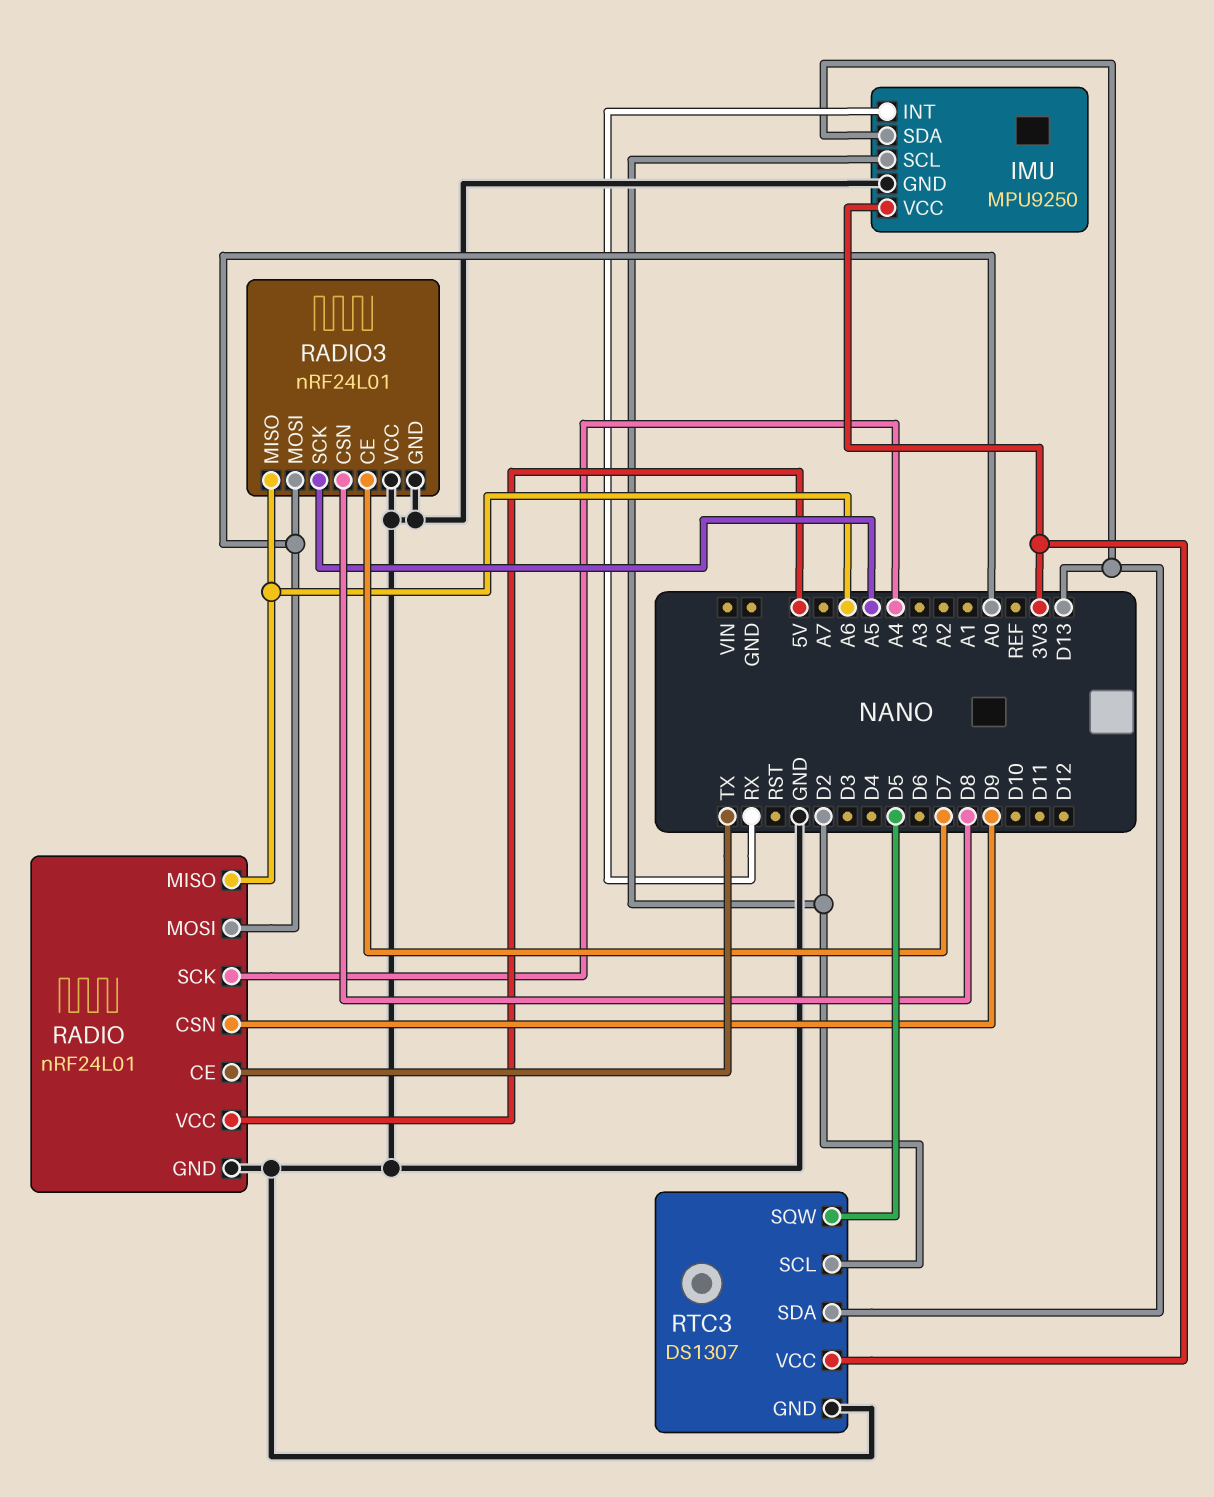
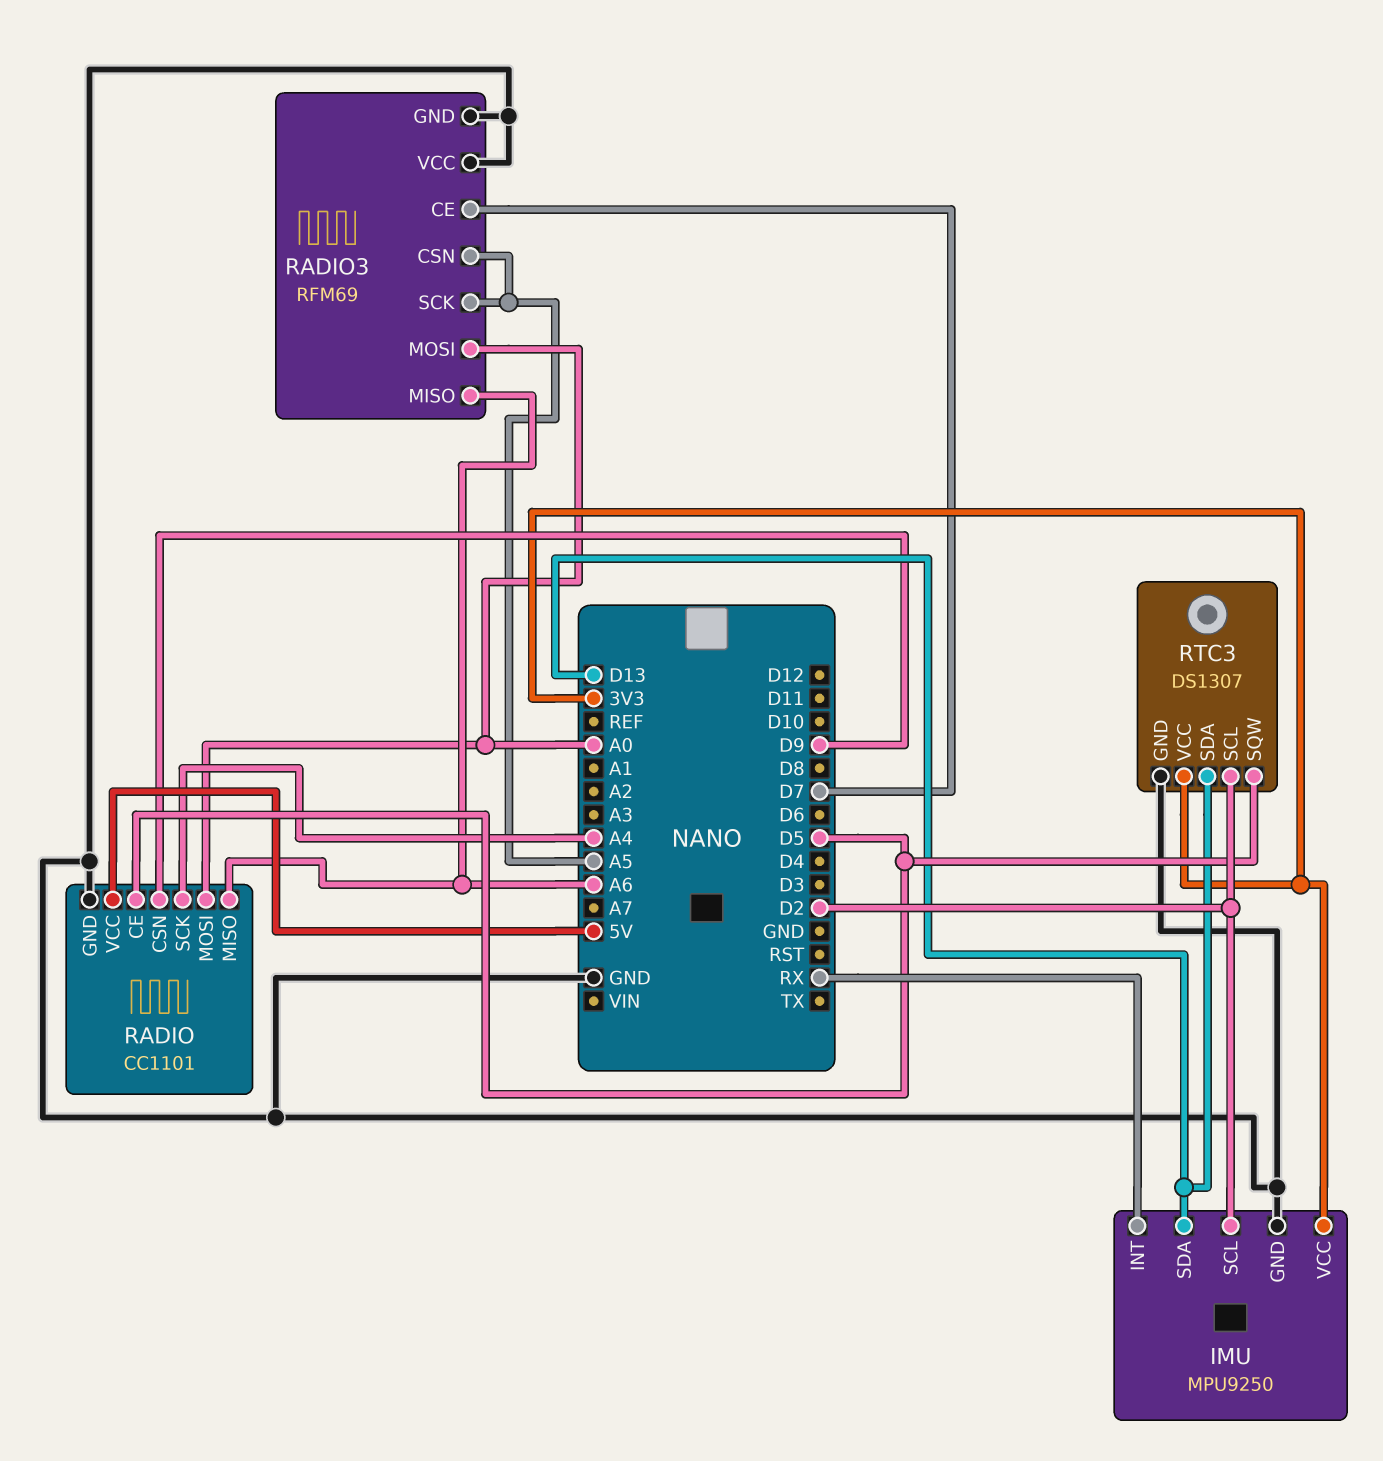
RADIO: nRF24L01 -> CC1101
RADIO pin CE: TX -> D5
RADIO3: nRF24L01 -> RFM69
RADIO3 pin CSN: D8 -> A5

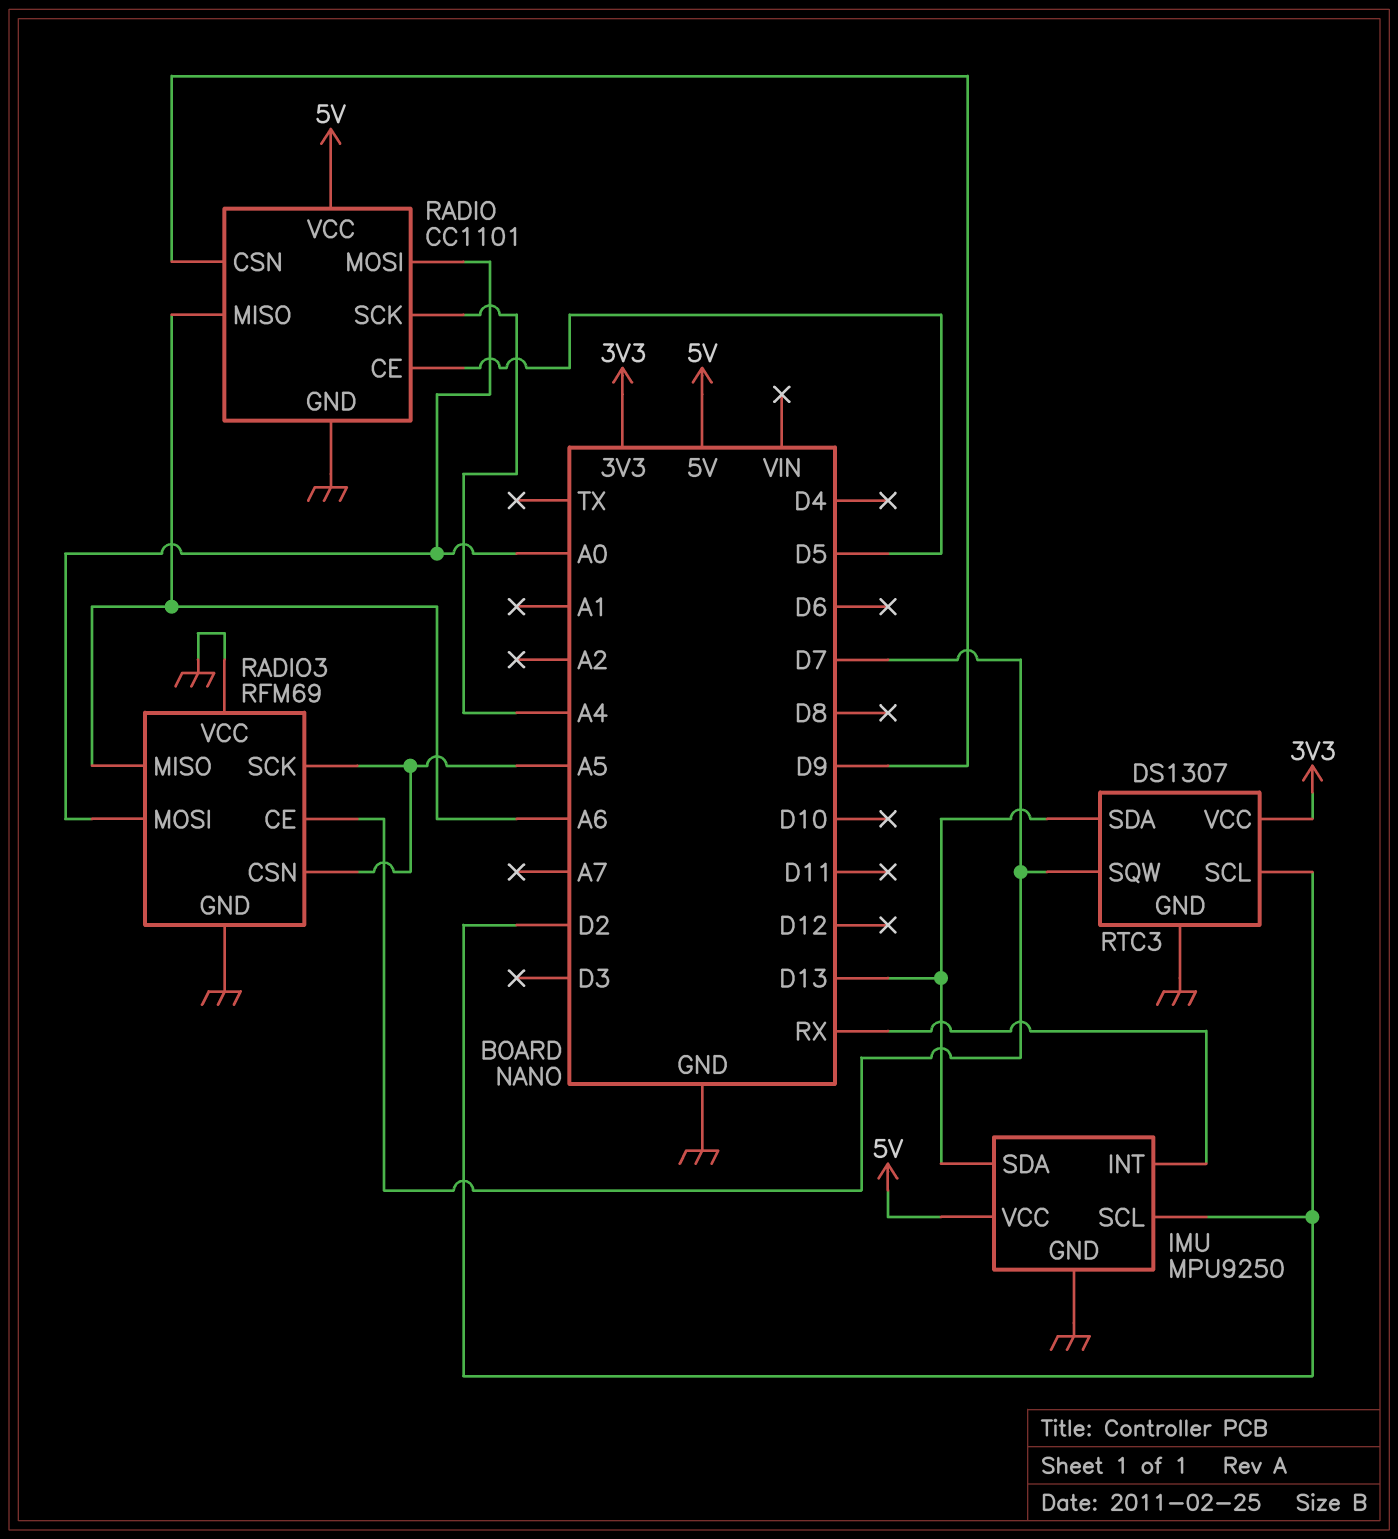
IMU pin VCC: 3V3 -> 5V
RTC3 pin SQW: D5 -> D7

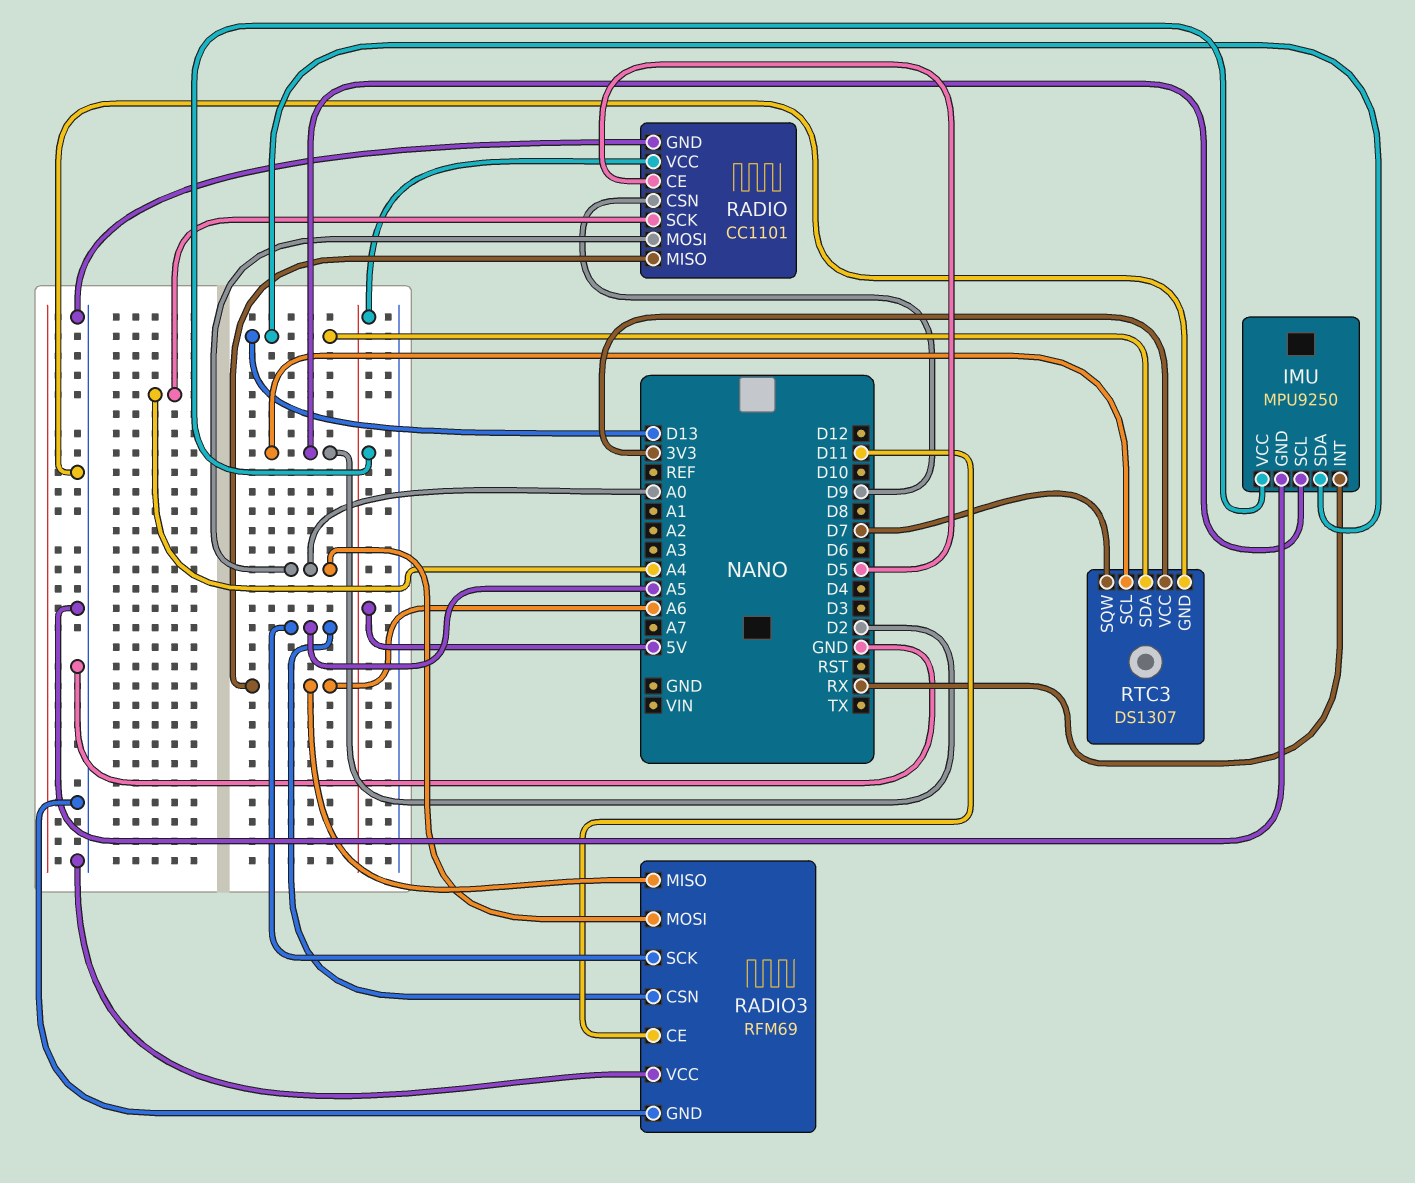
RADIO3 pin CE: D7 -> D11

